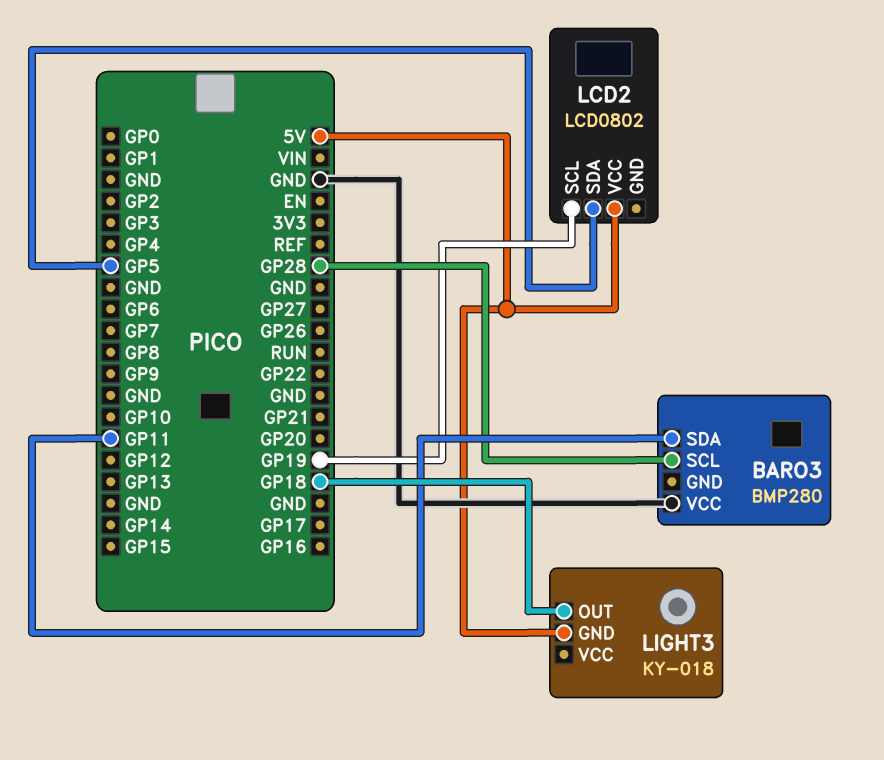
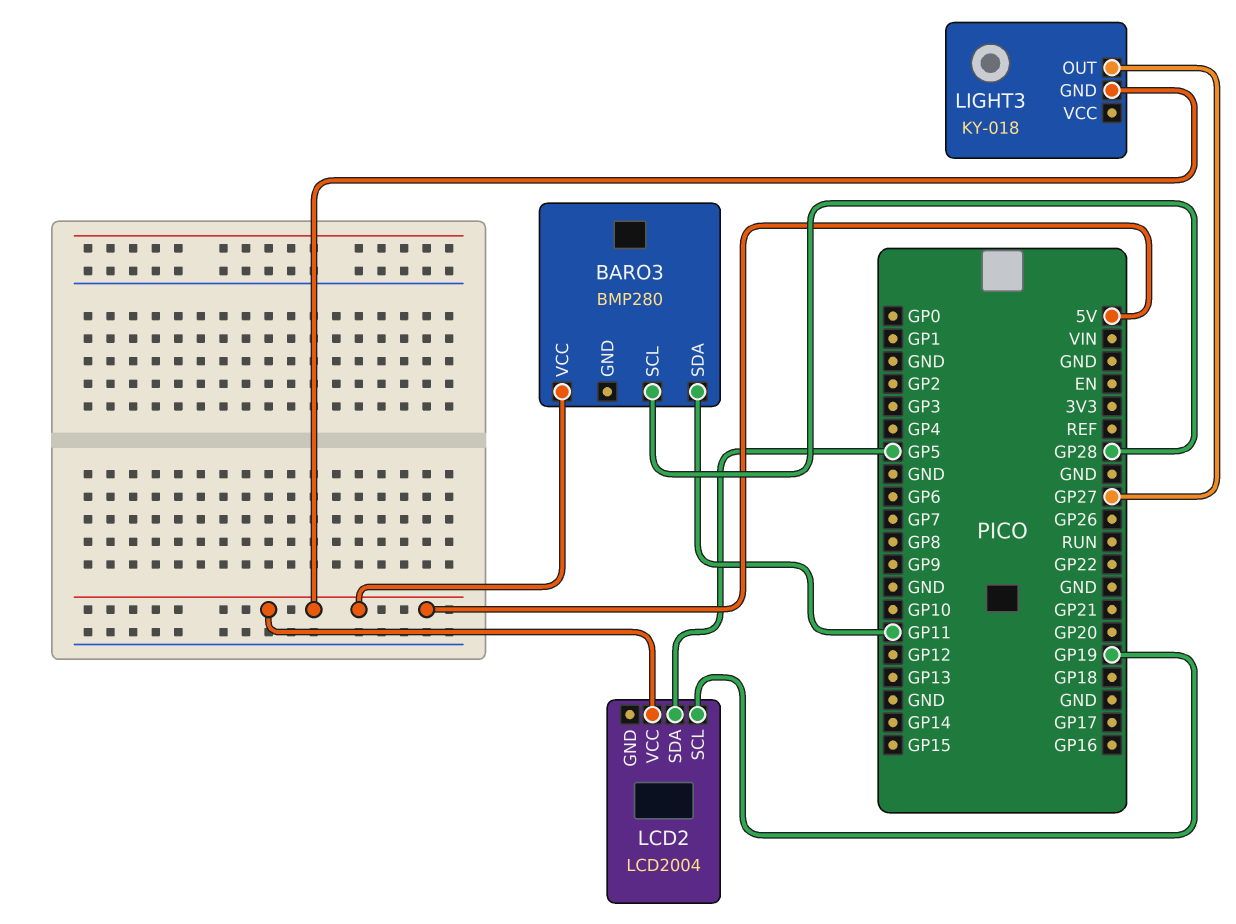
BARO3 pin VCC: GND -> 5V
LCD2: LCD0802 -> LCD2004
LIGHT3 pin OUT: GP18 -> GP27

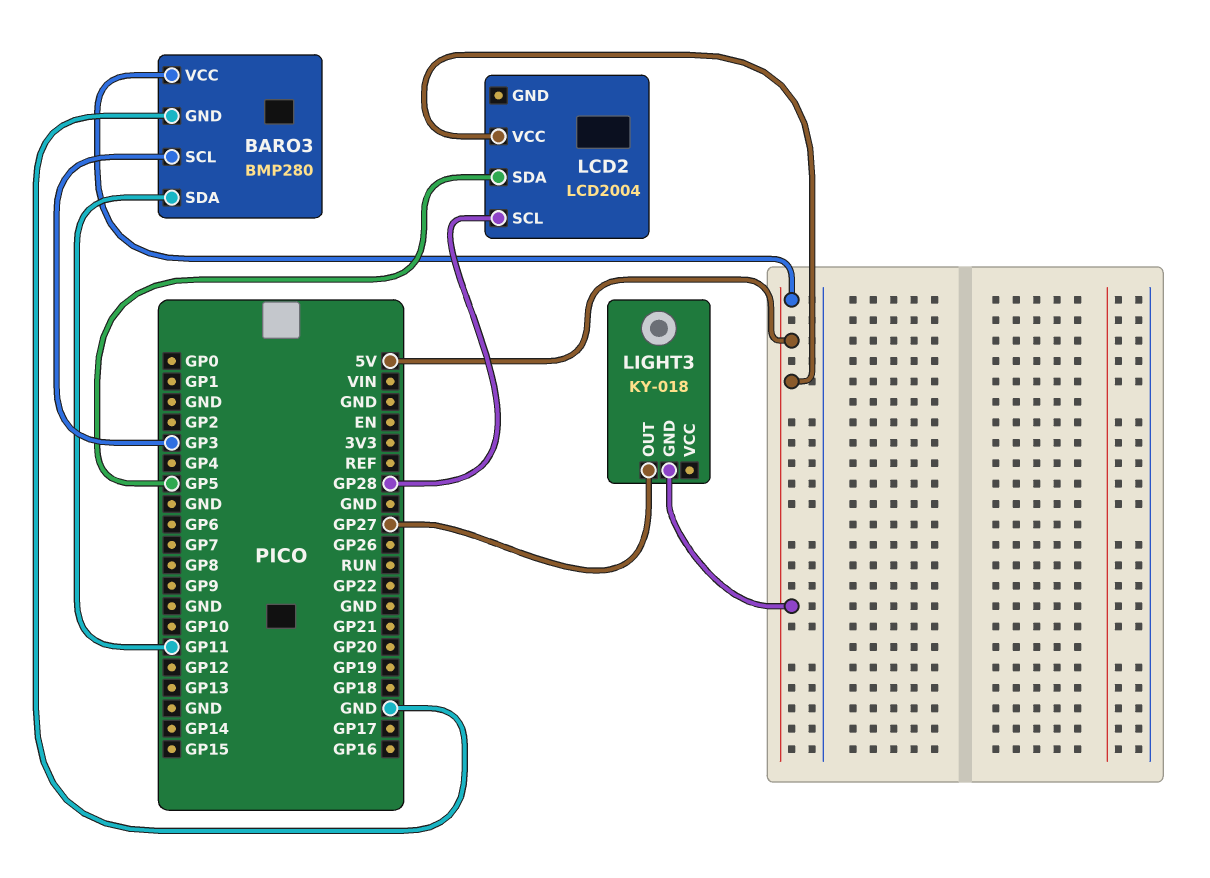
BARO3 pin GND: none -> GND
BARO3 pin SCL: GP28 -> GP3
LCD2 pin SCL: GP19 -> GP28

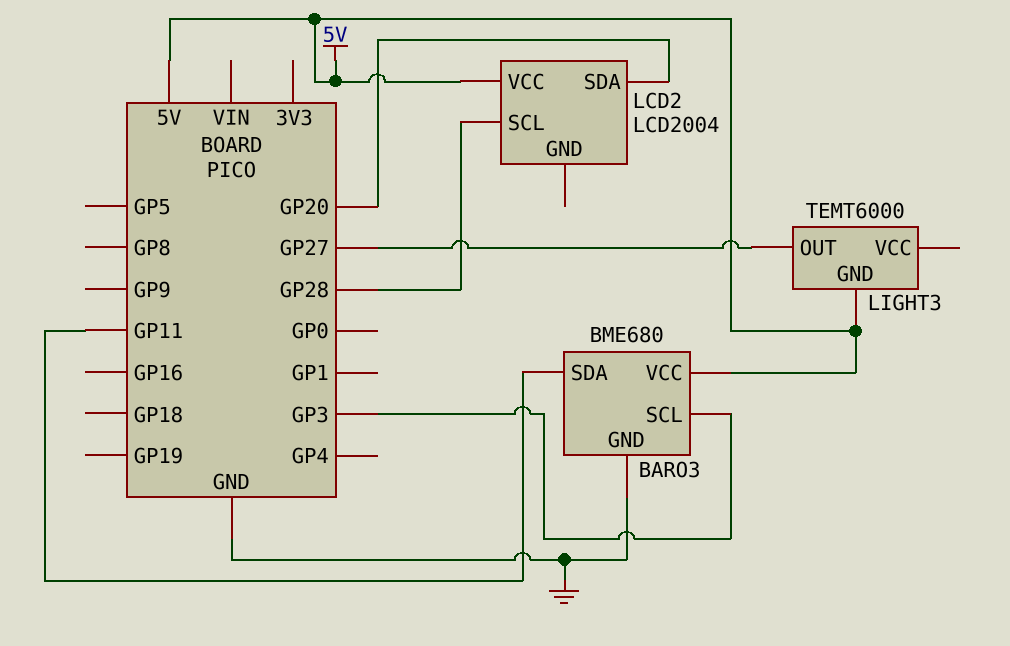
BARO3: BMP280 -> BME680
LCD2 pin SDA: GP5 -> GP20
LIGHT3: KY-018 -> TEMT6000

